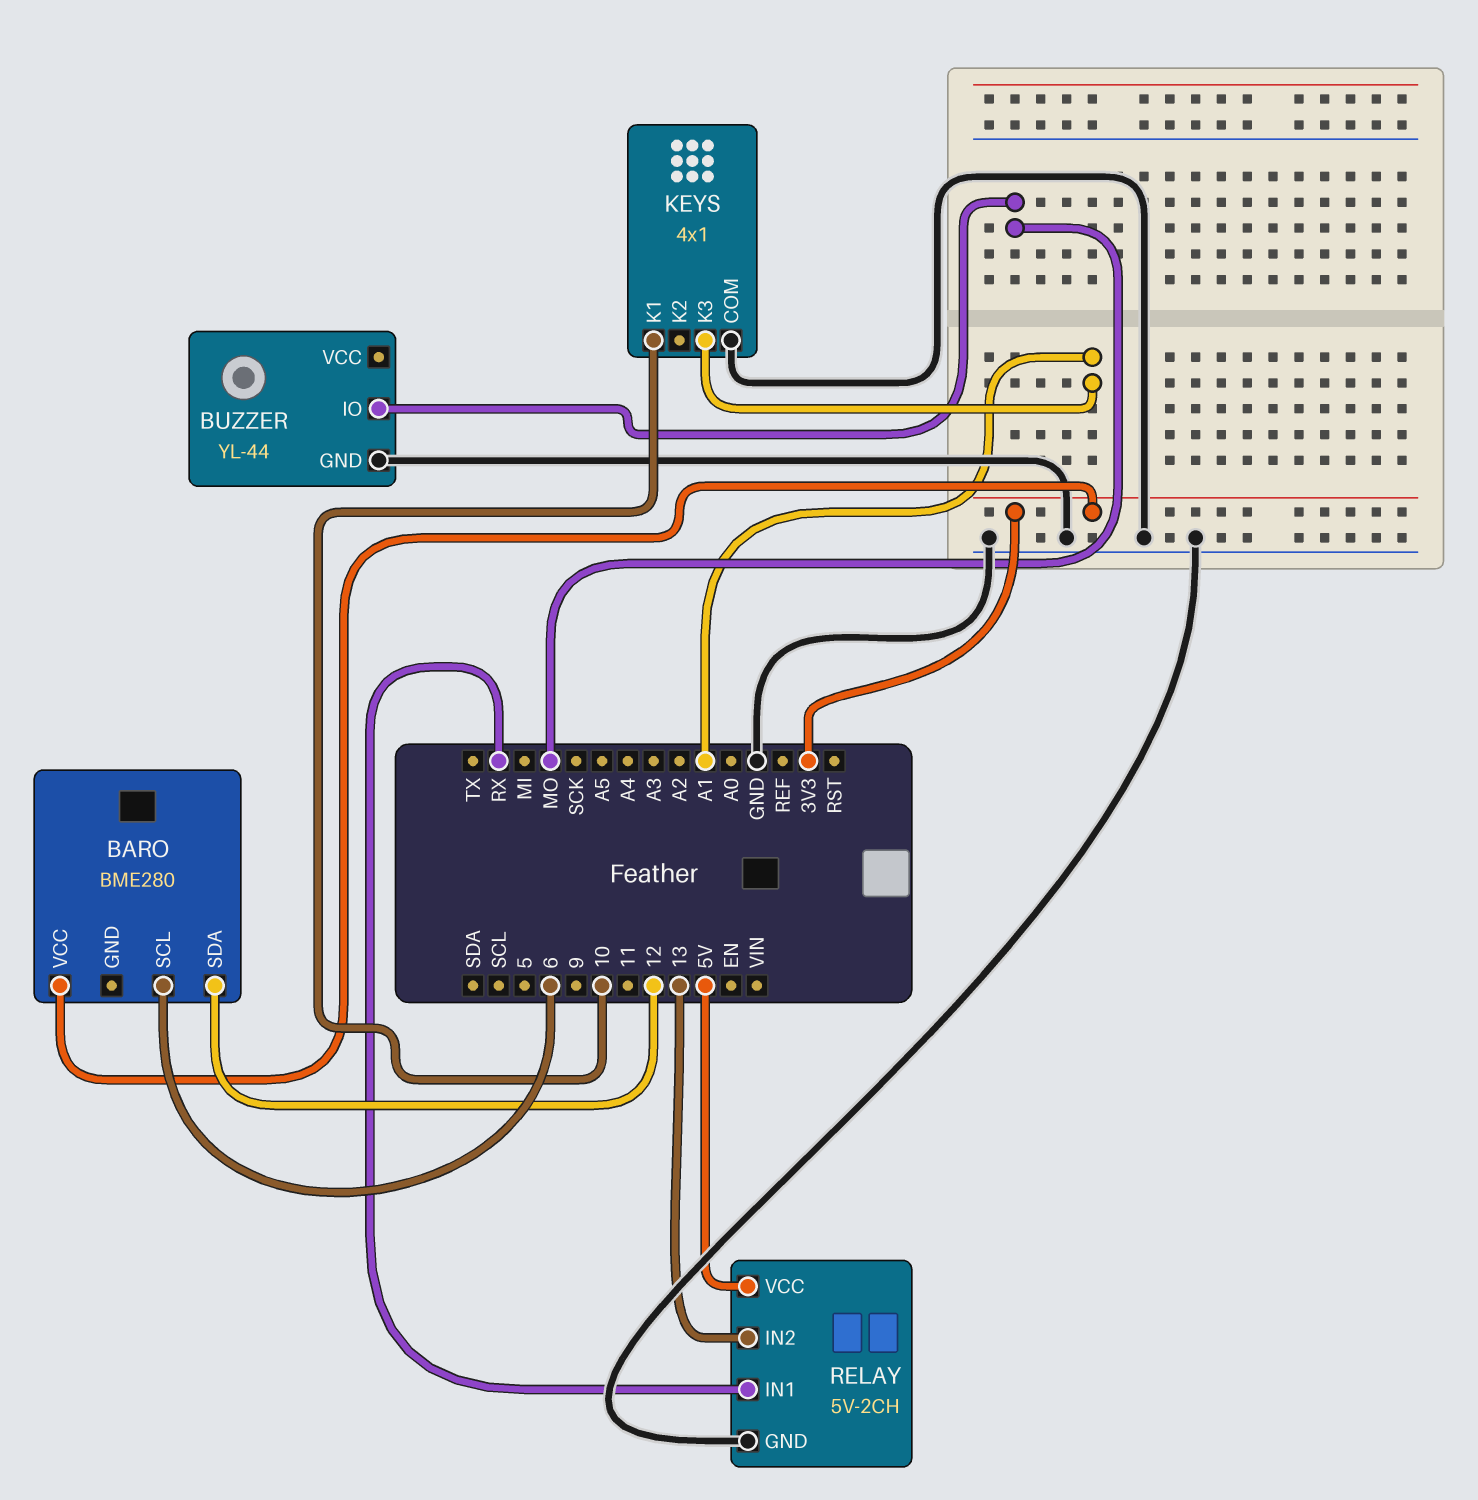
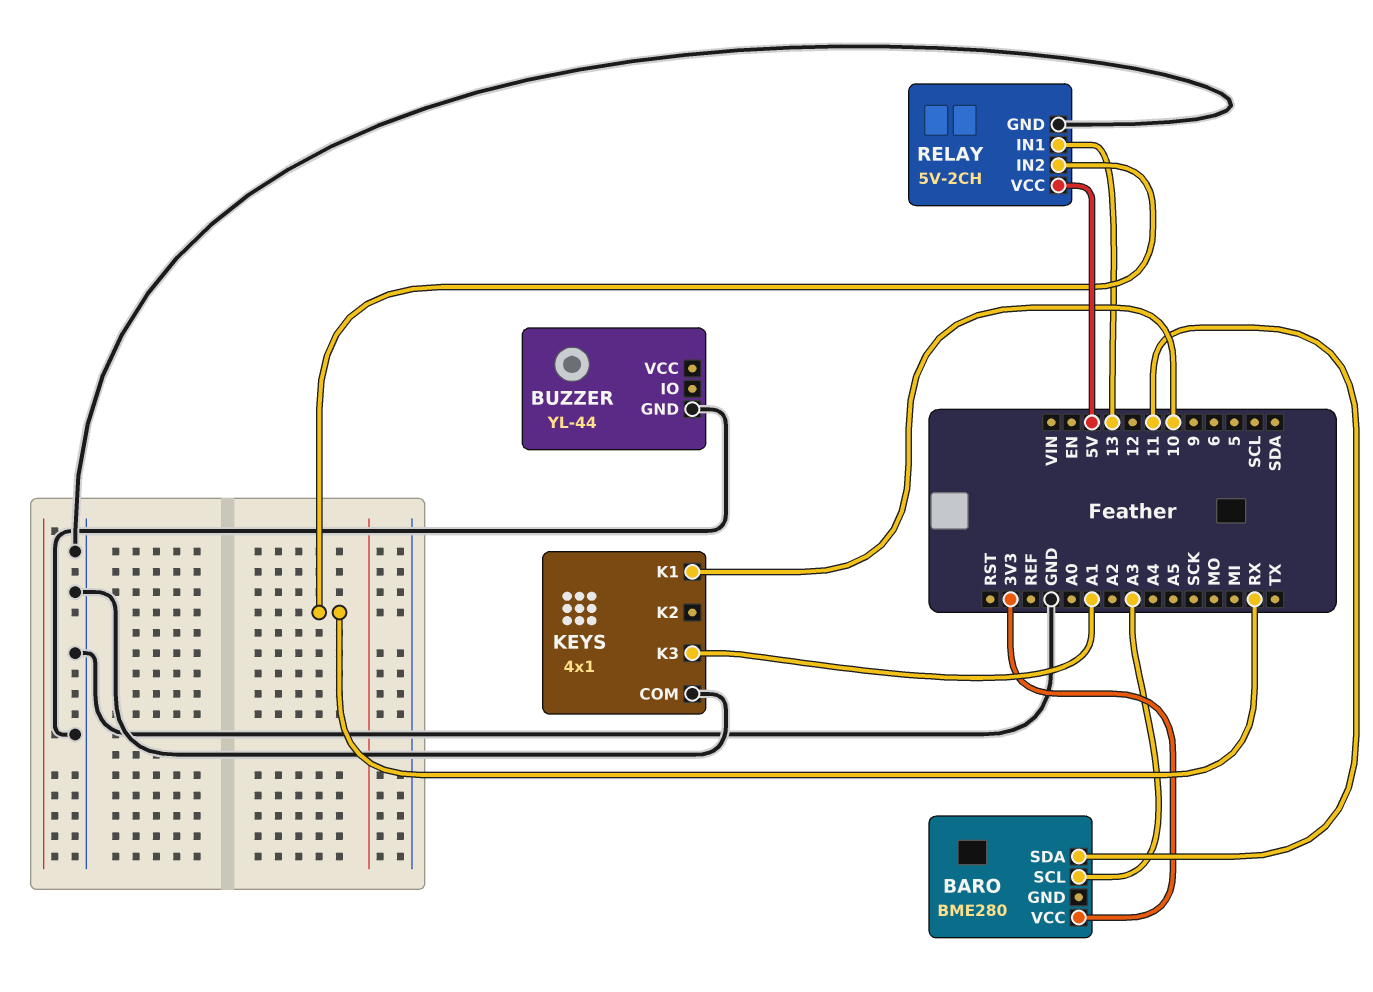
BARO pin SCL: 6 -> A3
BARO pin SDA: 12 -> 11
BUZZER pin IO: MO -> none
RELAY pin IN1: RX -> 13
RELAY pin IN2: 13 -> RX

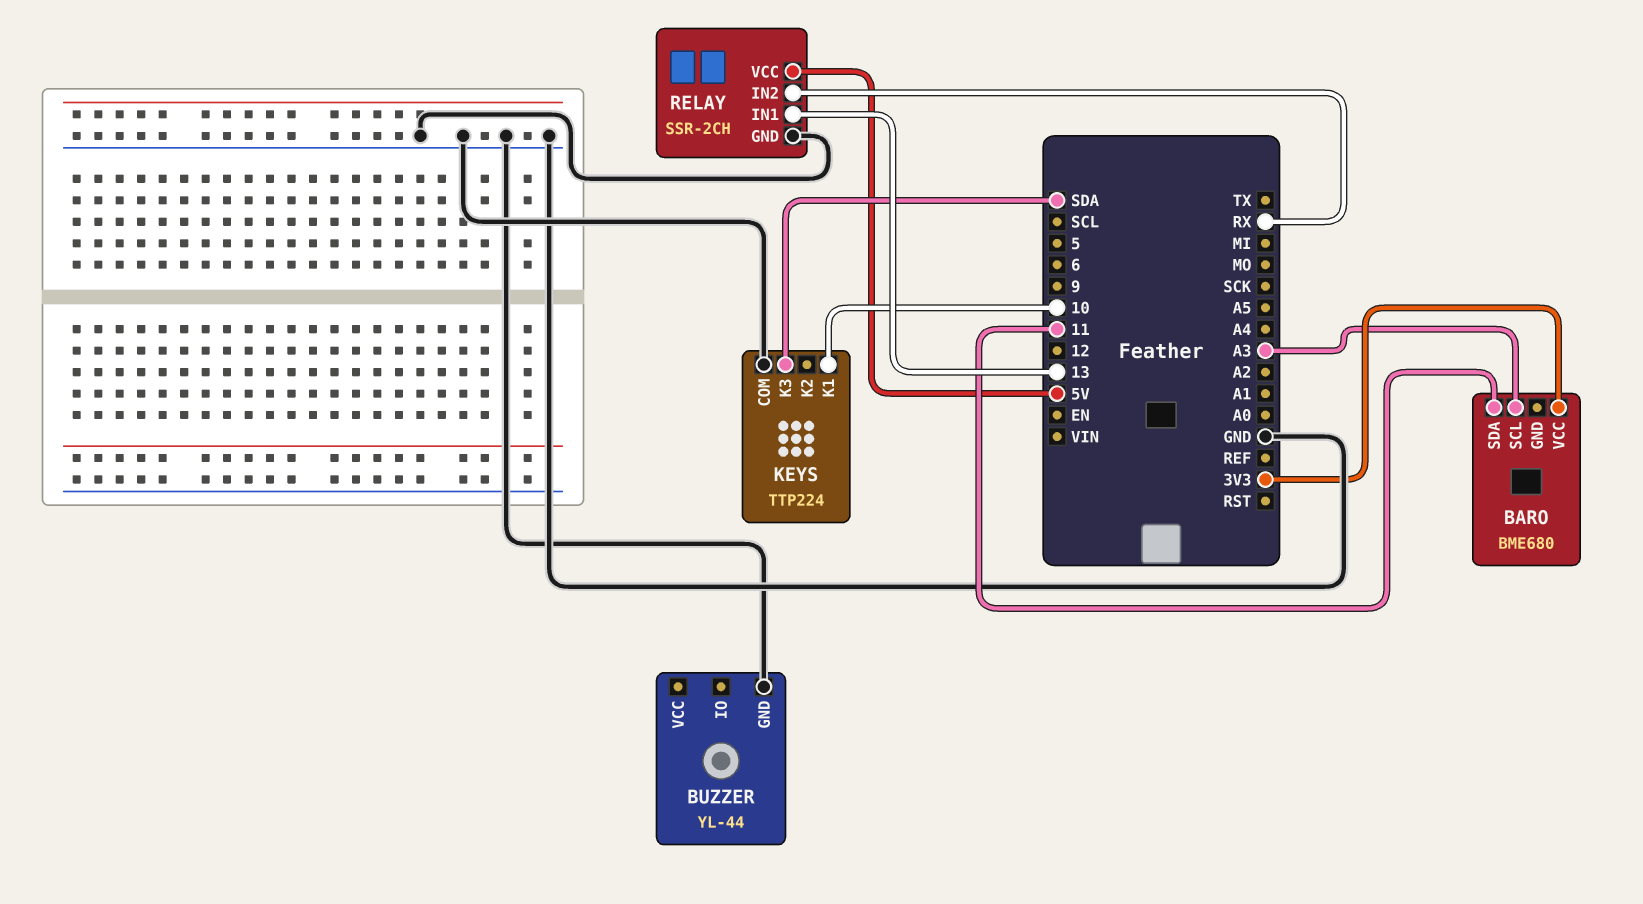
BARO: BME280 -> BME680
KEYS: 4x1 -> TTP224
KEYS pin K3: A1 -> SDA
RELAY: 5V-2CH -> SSR-2CH

